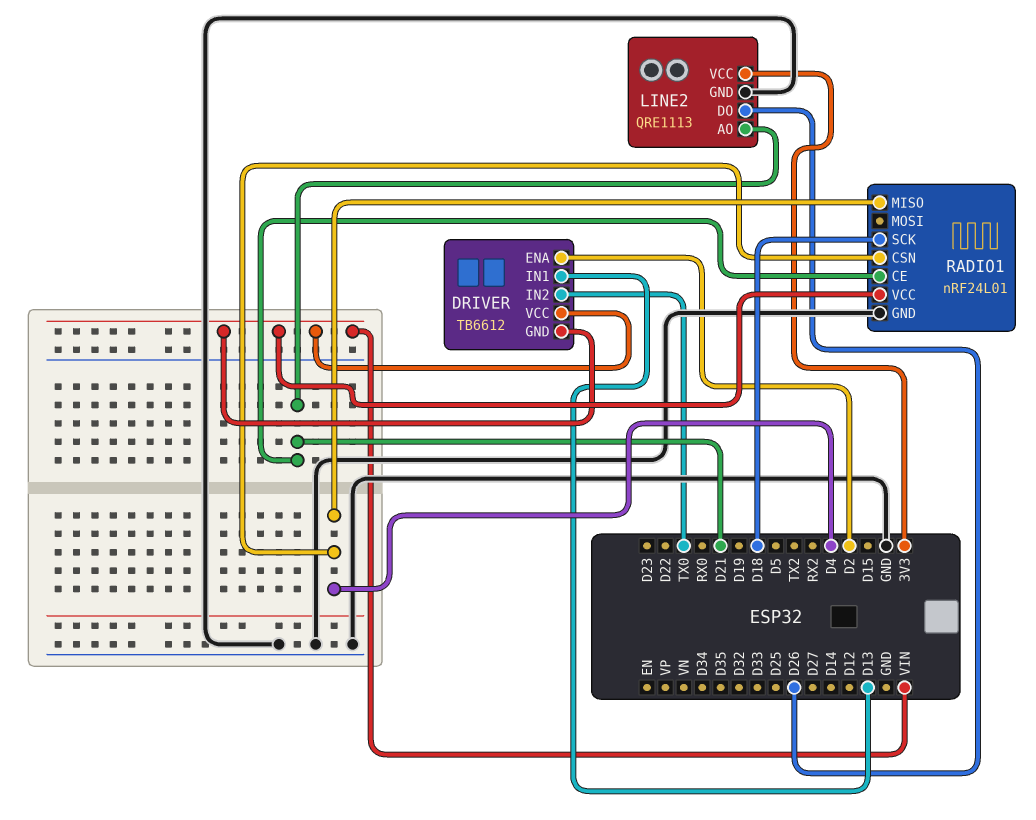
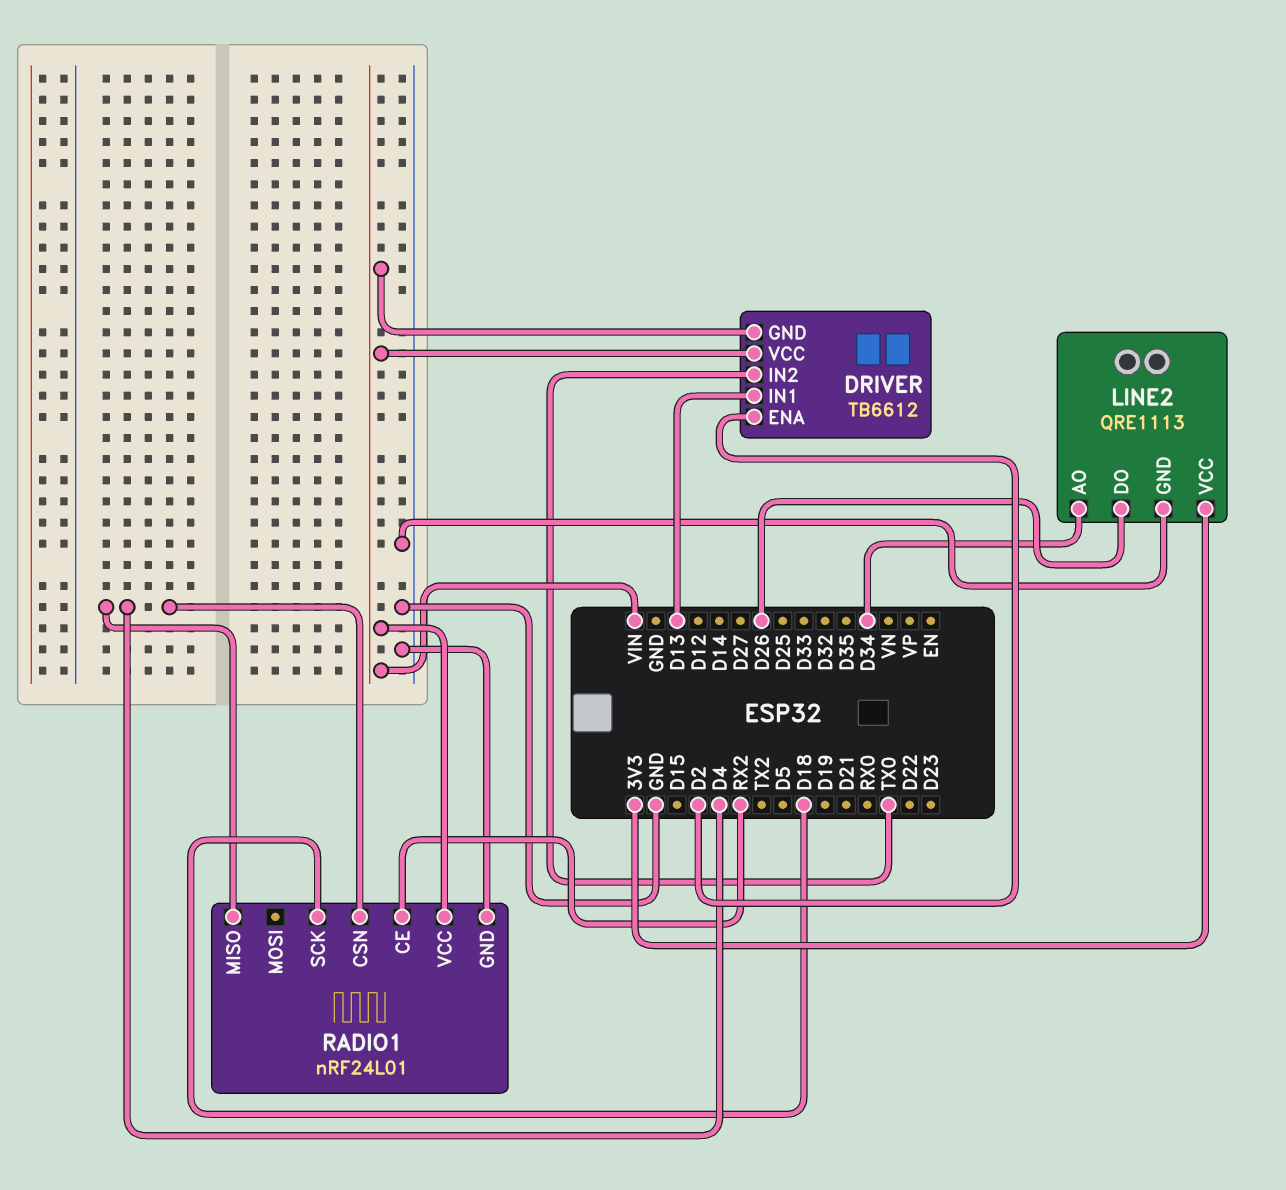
LINE2 pin AO: D21 -> D34
RADIO1 pin CE: D21 -> RX2

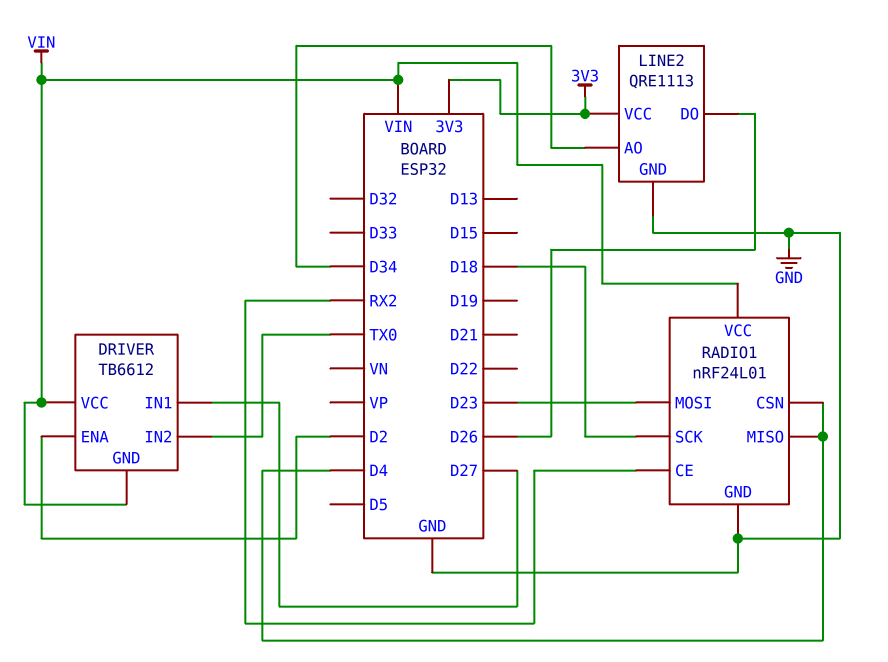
DRIVER pin IN1: D13 -> D27
RADIO1 pin MOSI: none -> D23

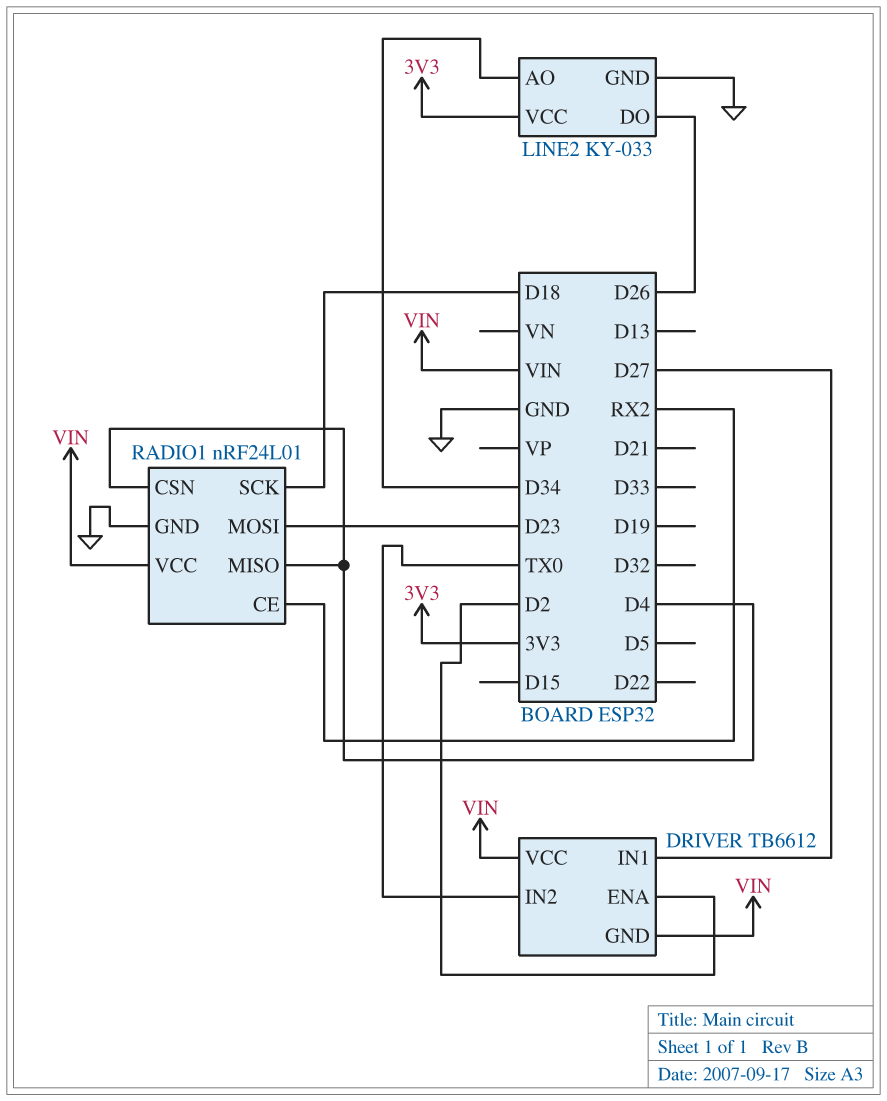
LINE2: QRE1113 -> KY-033

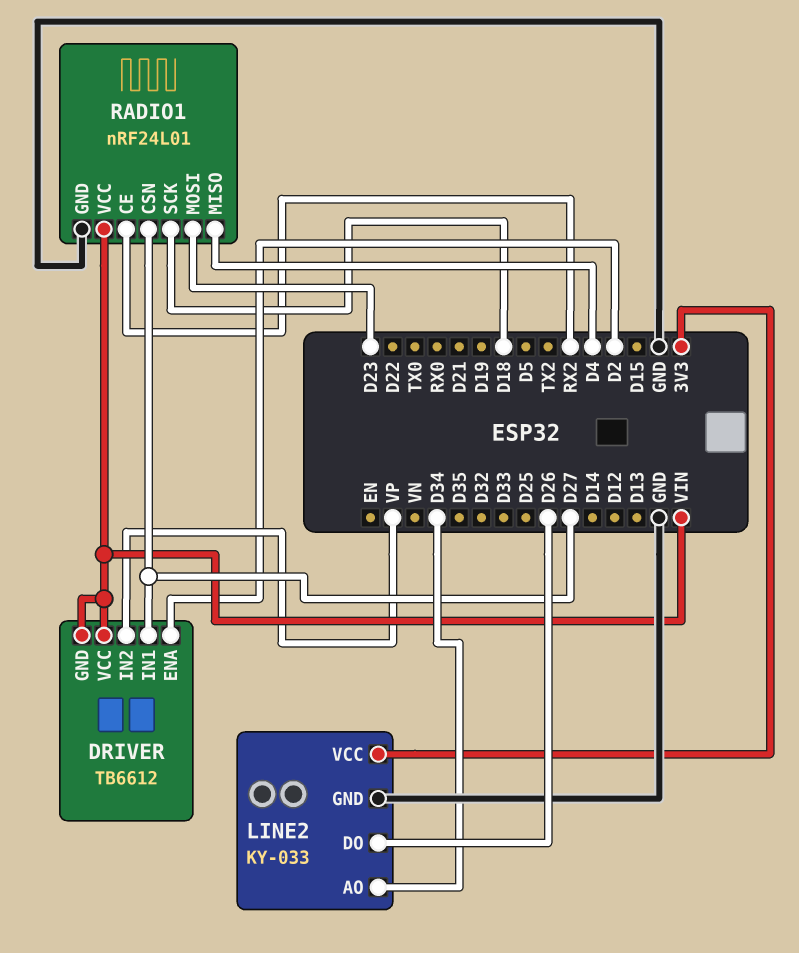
DRIVER pin IN2: TX0 -> VP
RADIO1 pin CSN: D4 -> D27

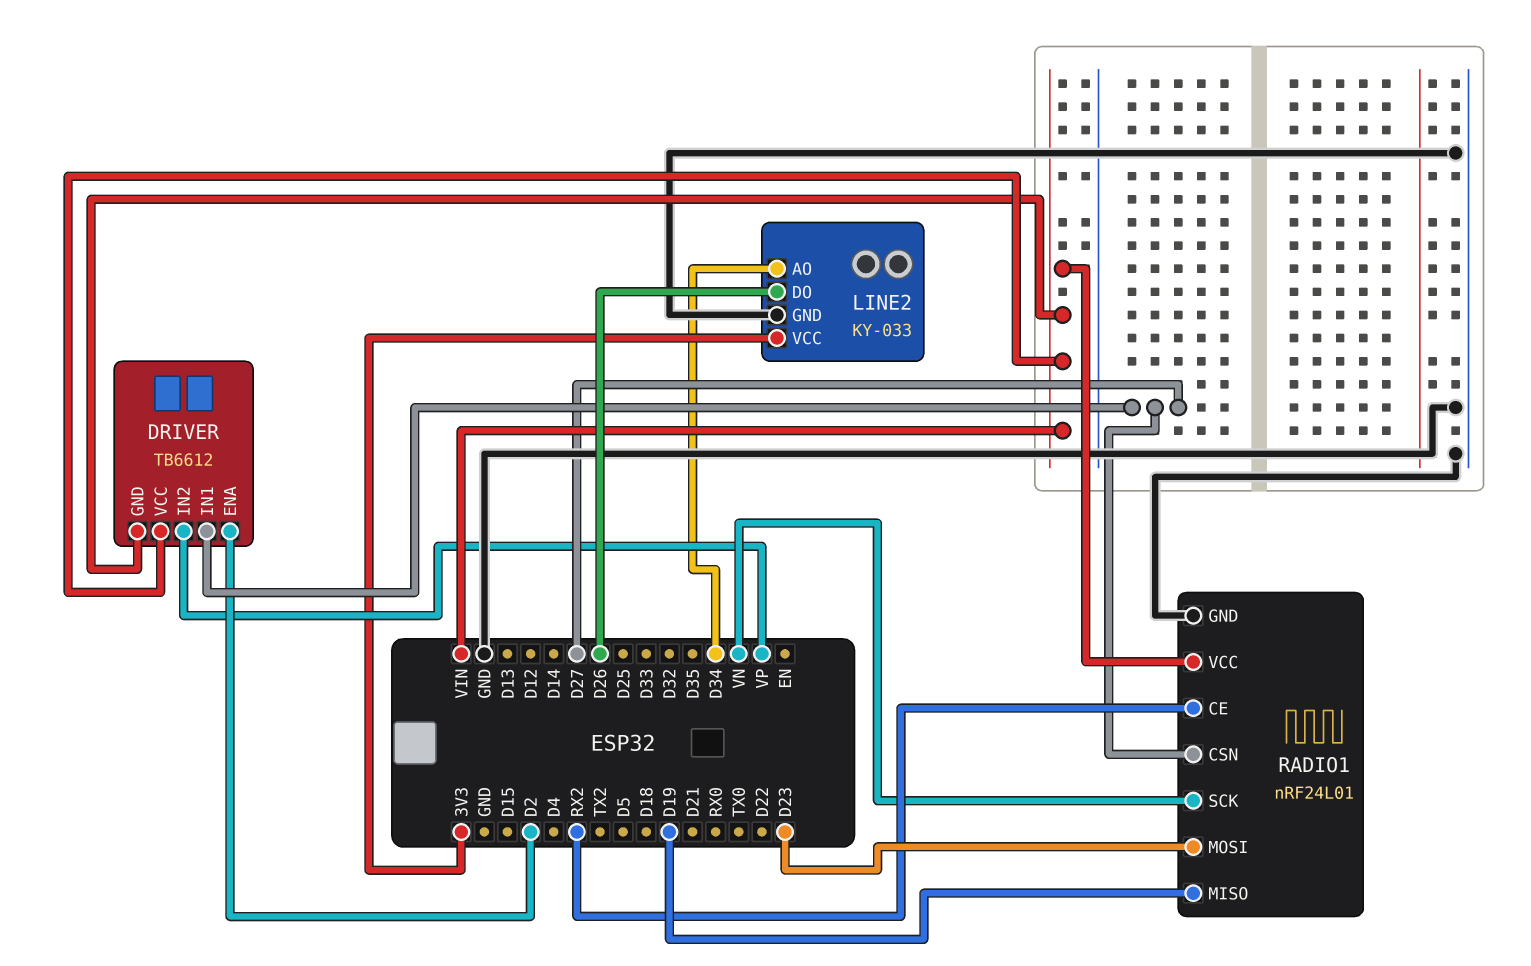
RADIO1 pin MISO: D4 -> D19
RADIO1 pin SCK: D18 -> VN

